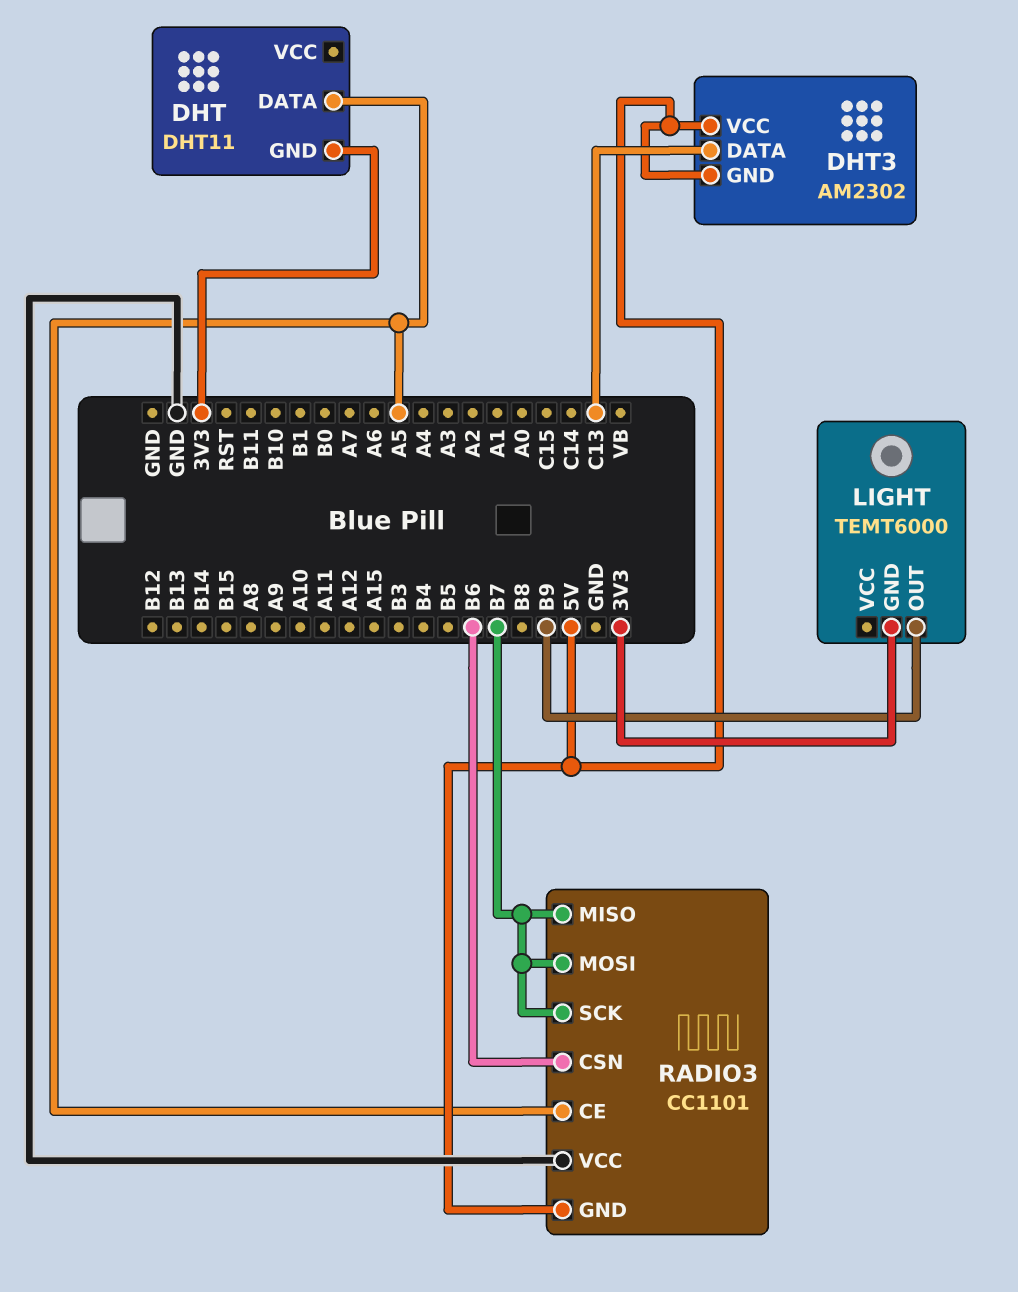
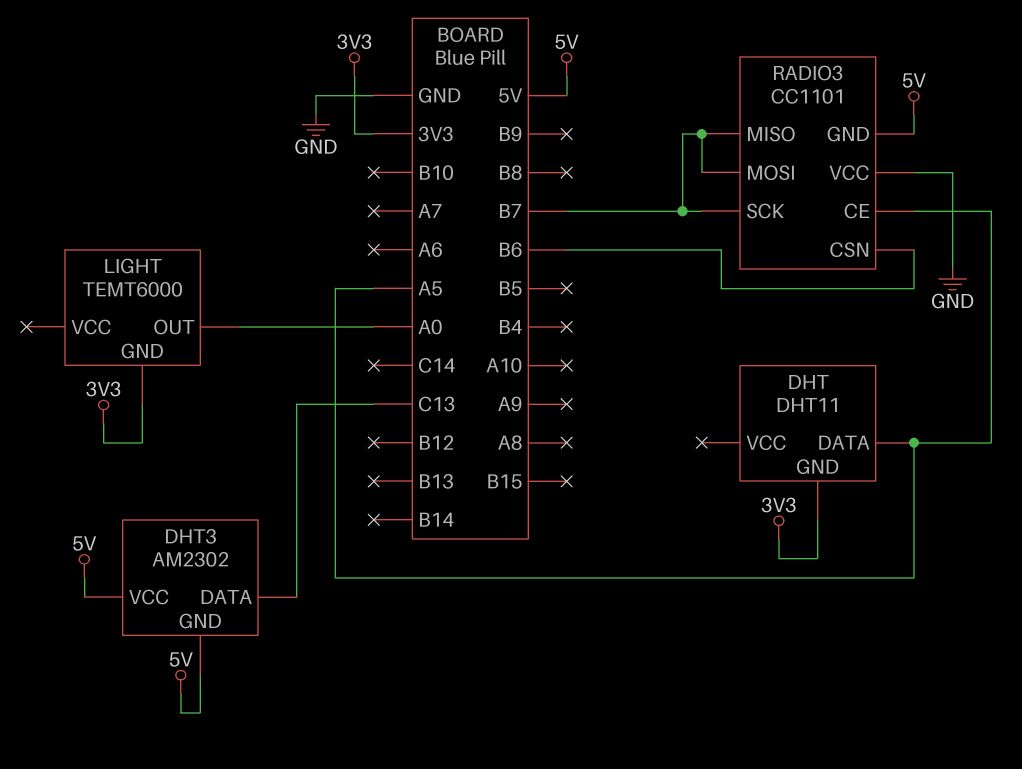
LIGHT pin OUT: B9 -> A0

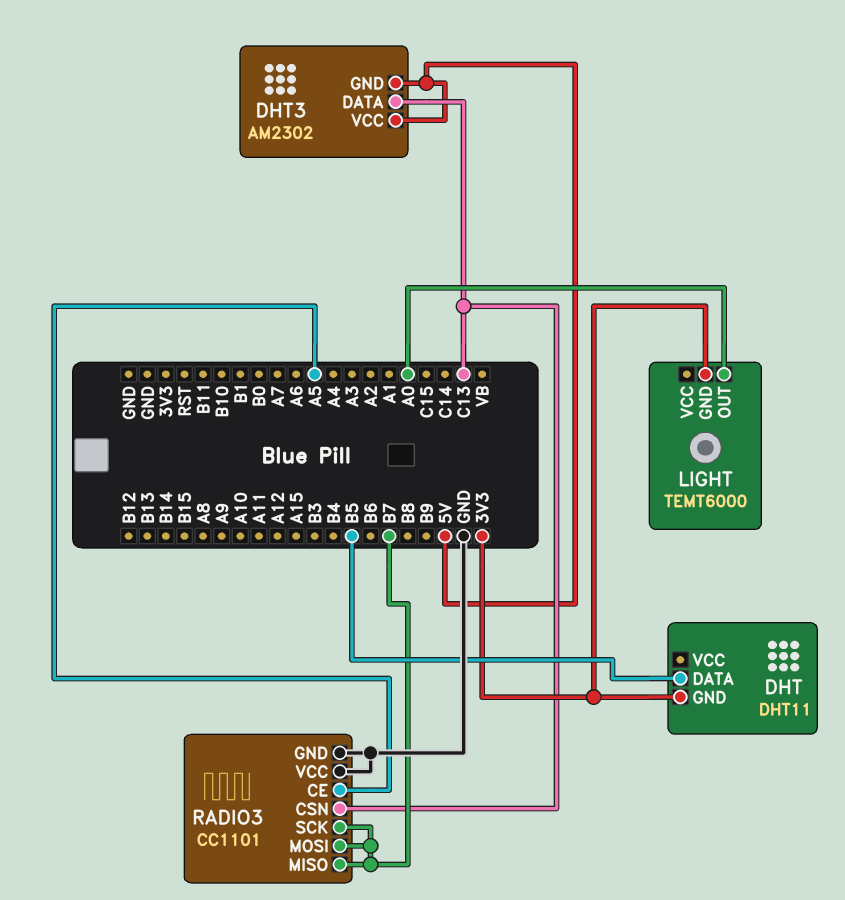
DHT pin DATA: A5 -> B5
RADIO3 pin CSN: B6 -> C13
RADIO3 pin GND: 5V -> GND

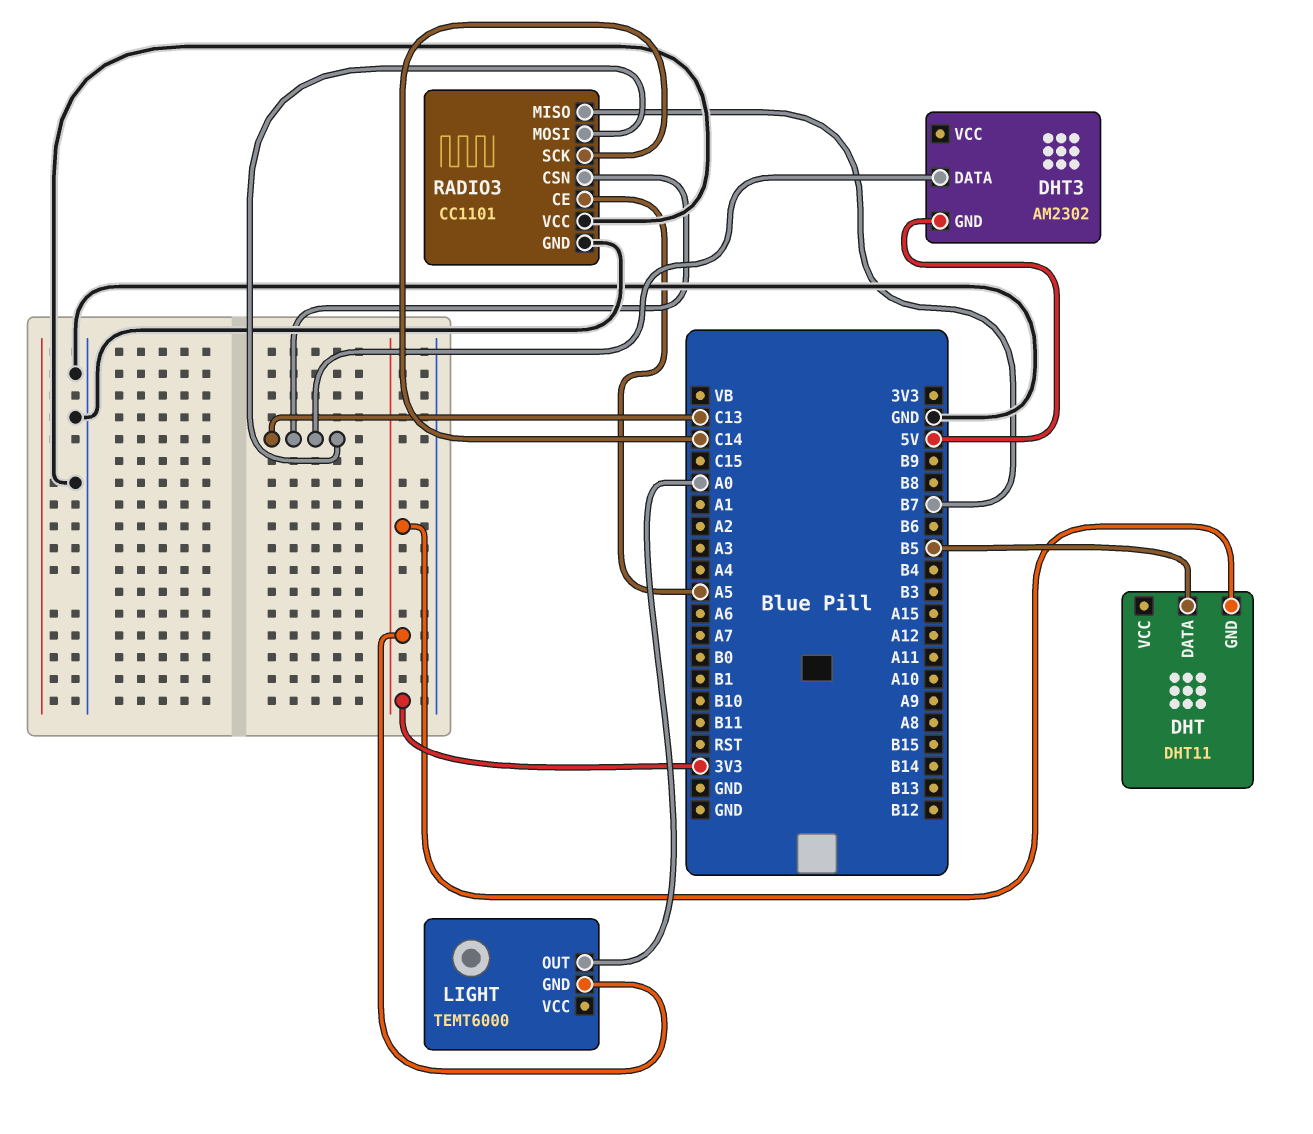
DHT3 pin VCC: 5V -> none
RADIO3 pin MOSI: B7 -> C13
RADIO3 pin SCK: B7 -> C14

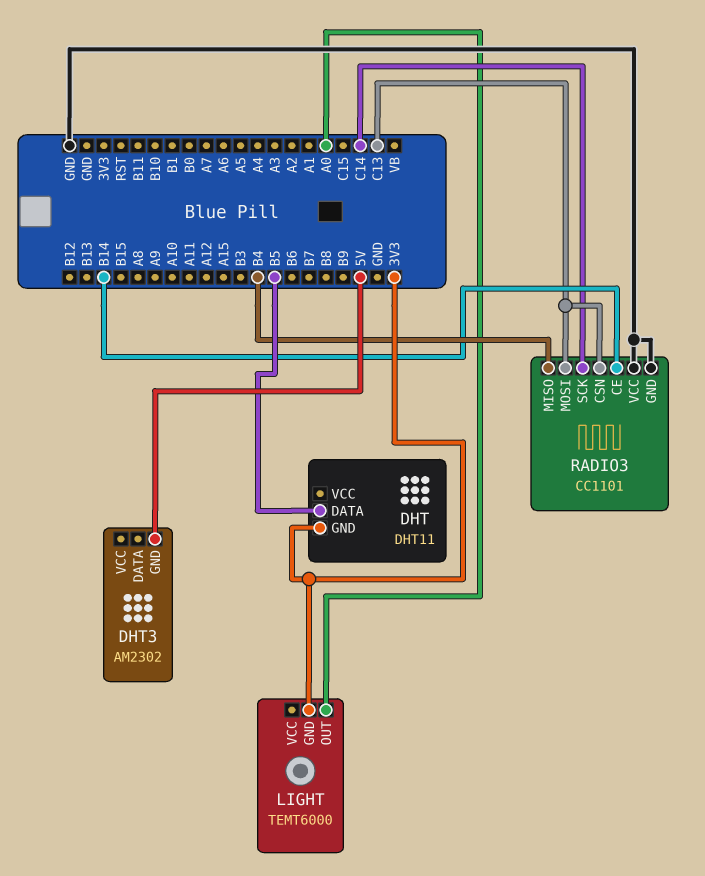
DHT3 pin DATA: C13 -> none
RADIO3 pin CE: A5 -> B14
RADIO3 pin MISO: B7 -> B4

